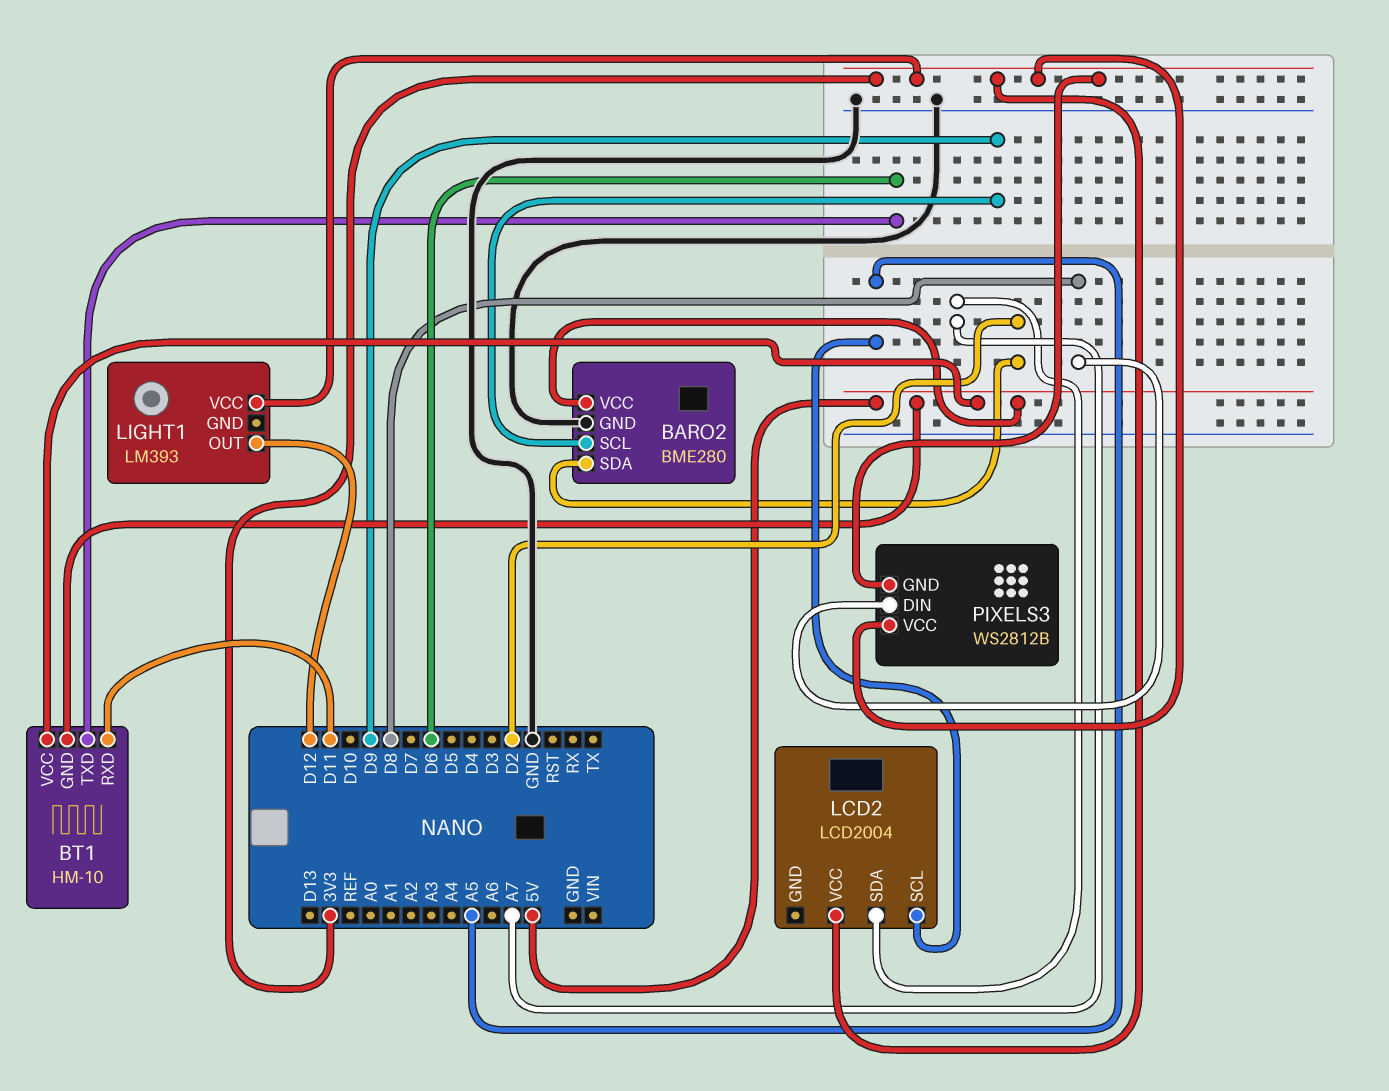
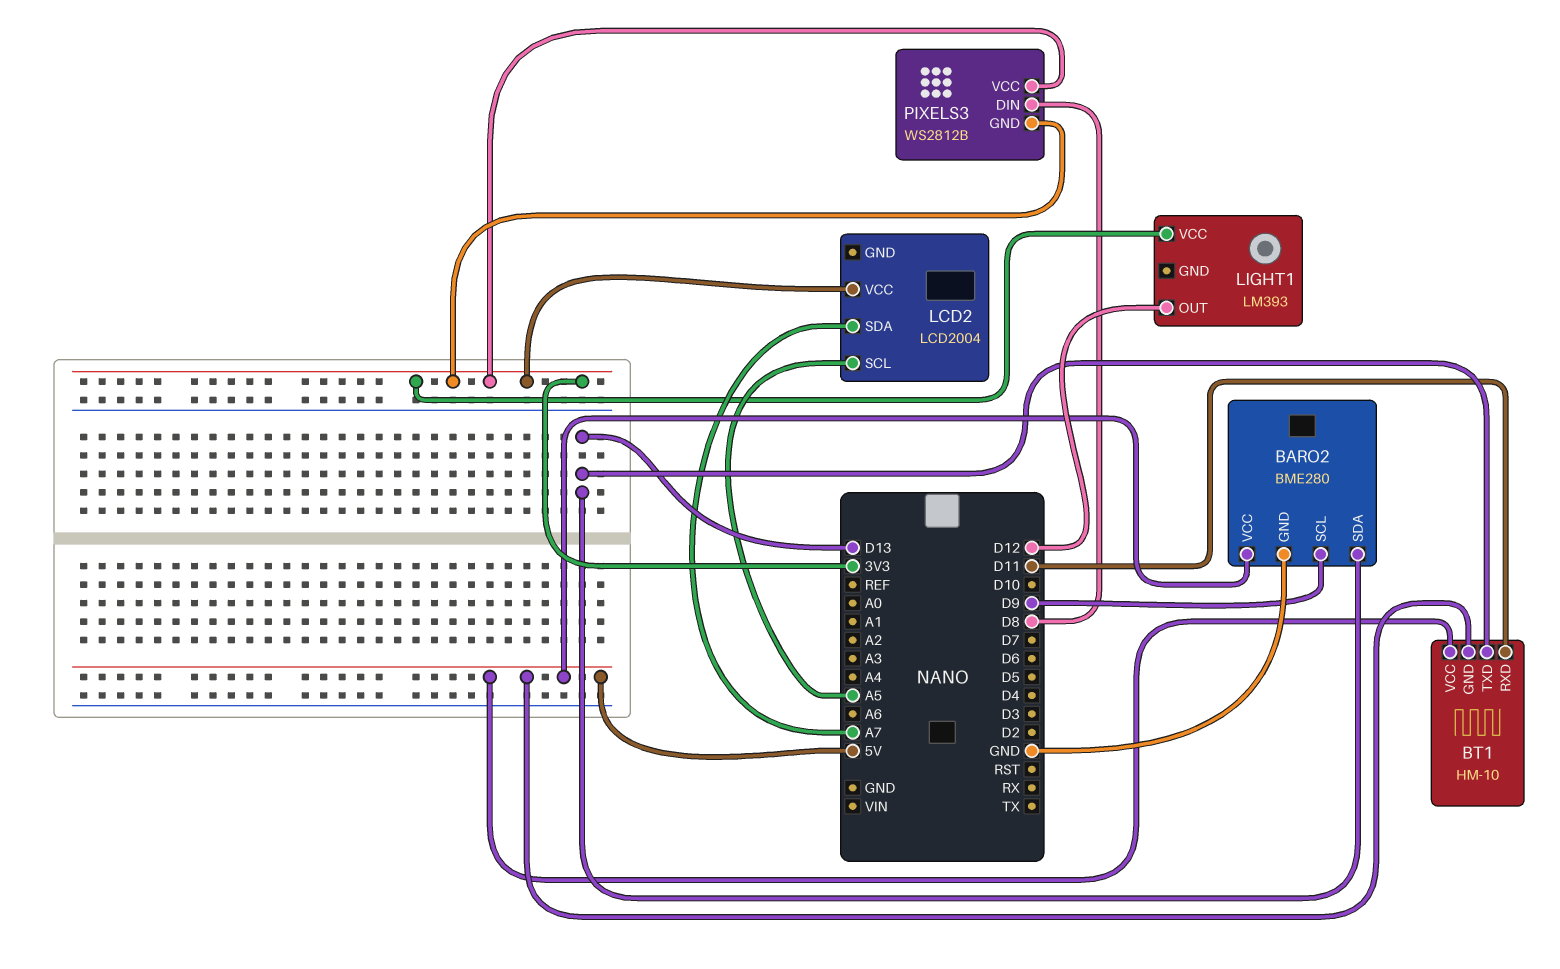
BARO2 pin SDA: D2 -> D13
BT1 pin TXD: D6 -> D13

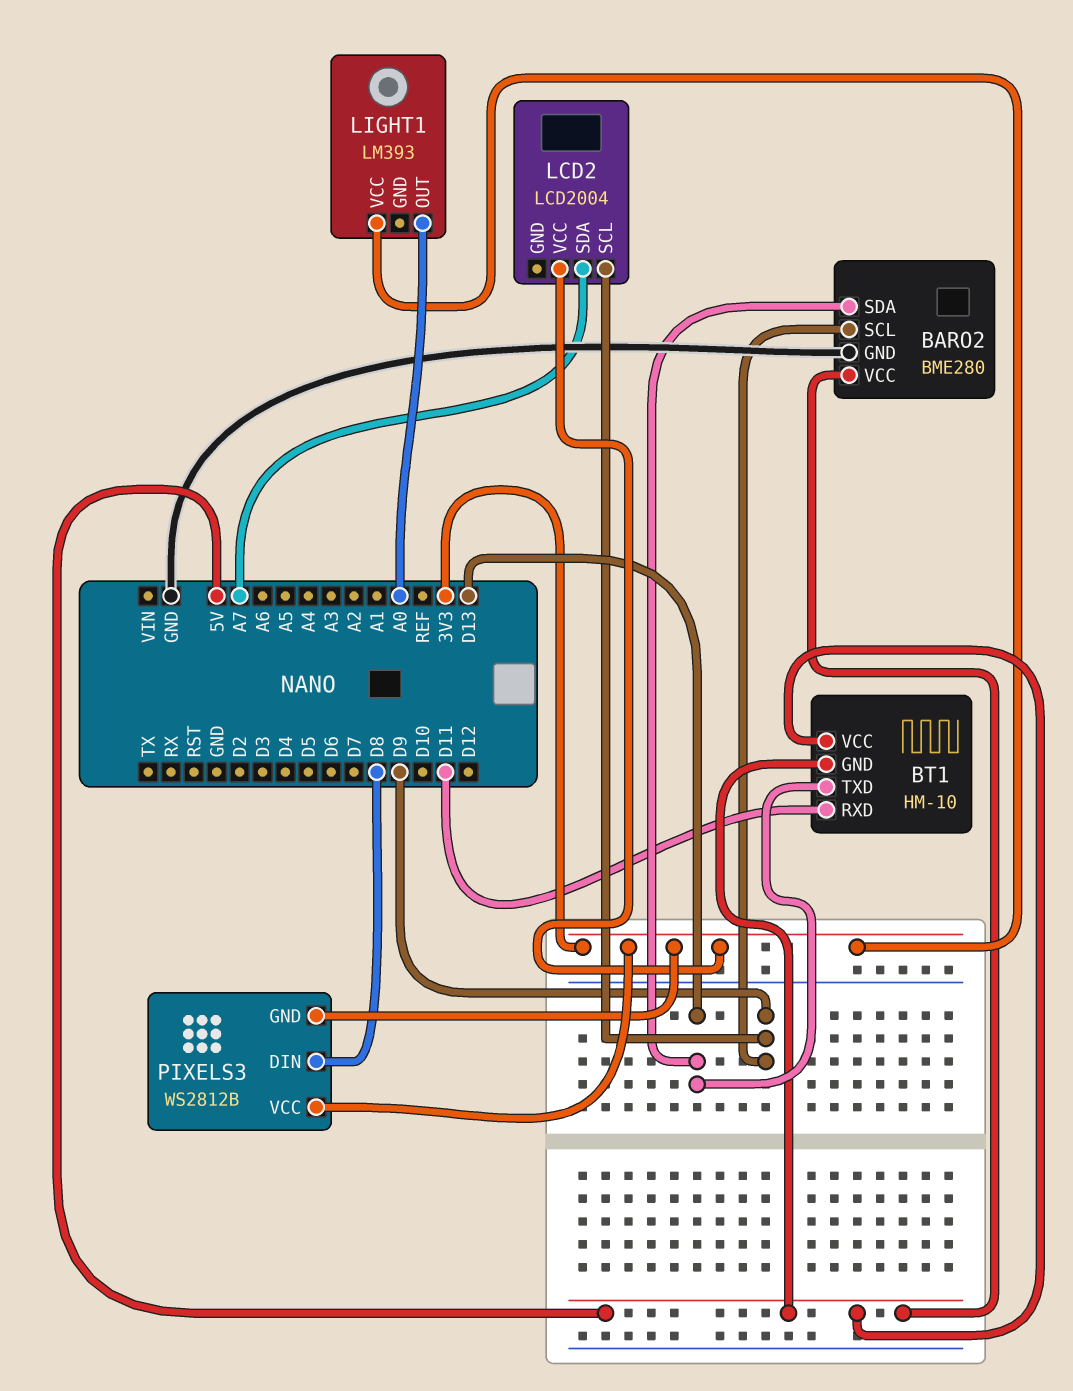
LCD2 pin SCL: A5 -> D9
LIGHT1 pin OUT: D12 -> A0

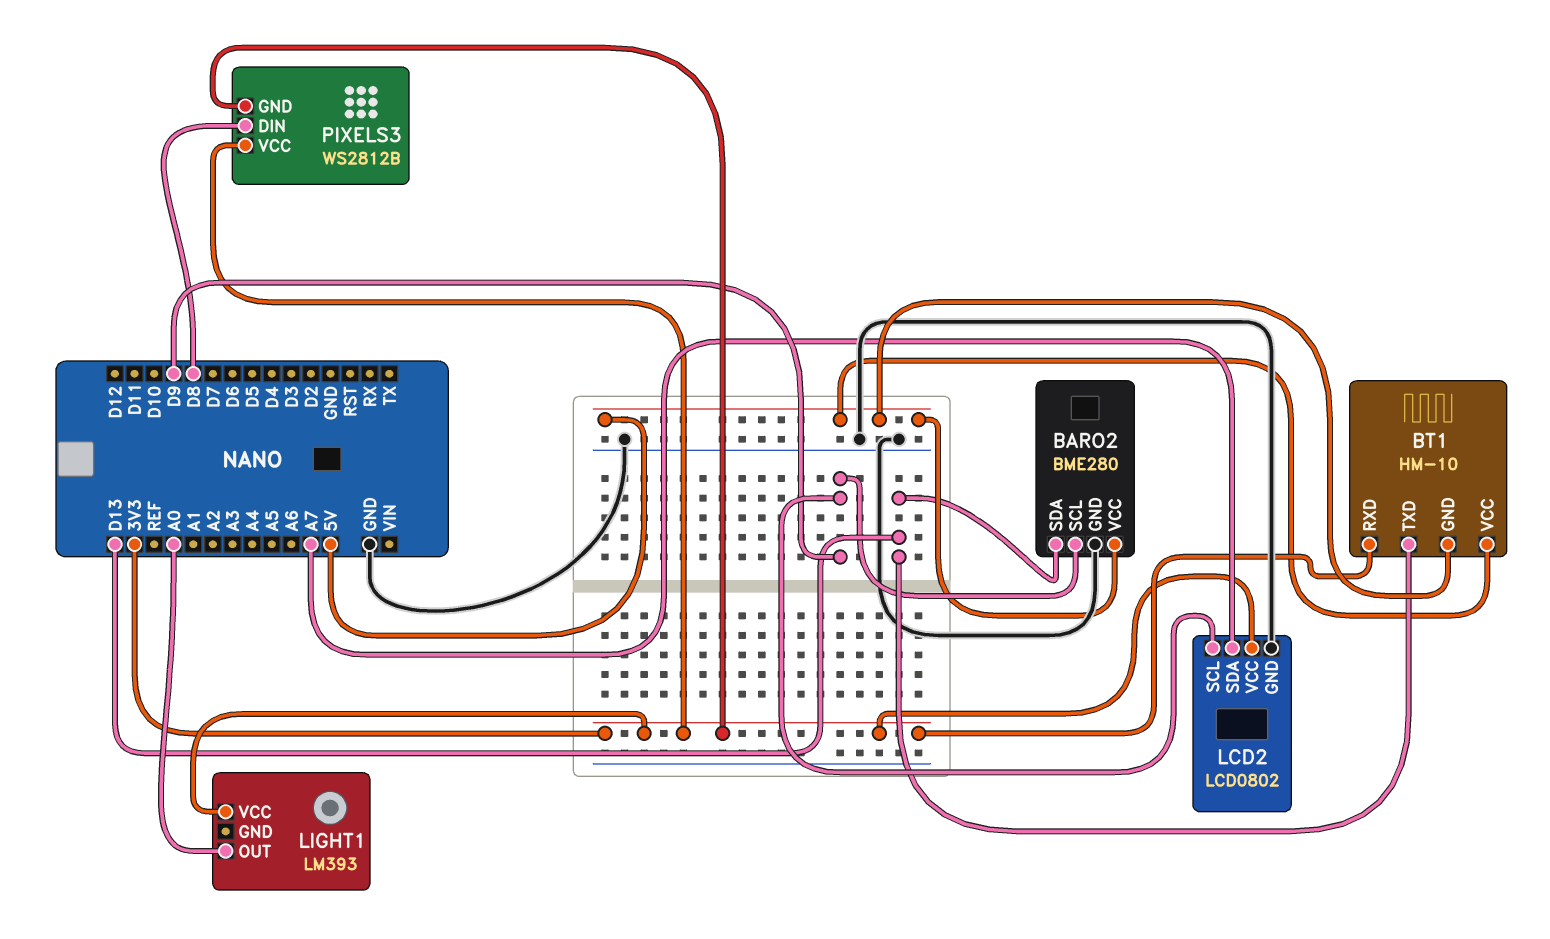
BT1 pin RXD: D11 -> 3V3
LCD2: LCD2004 -> LCD0802
LCD2 pin GND: none -> GND

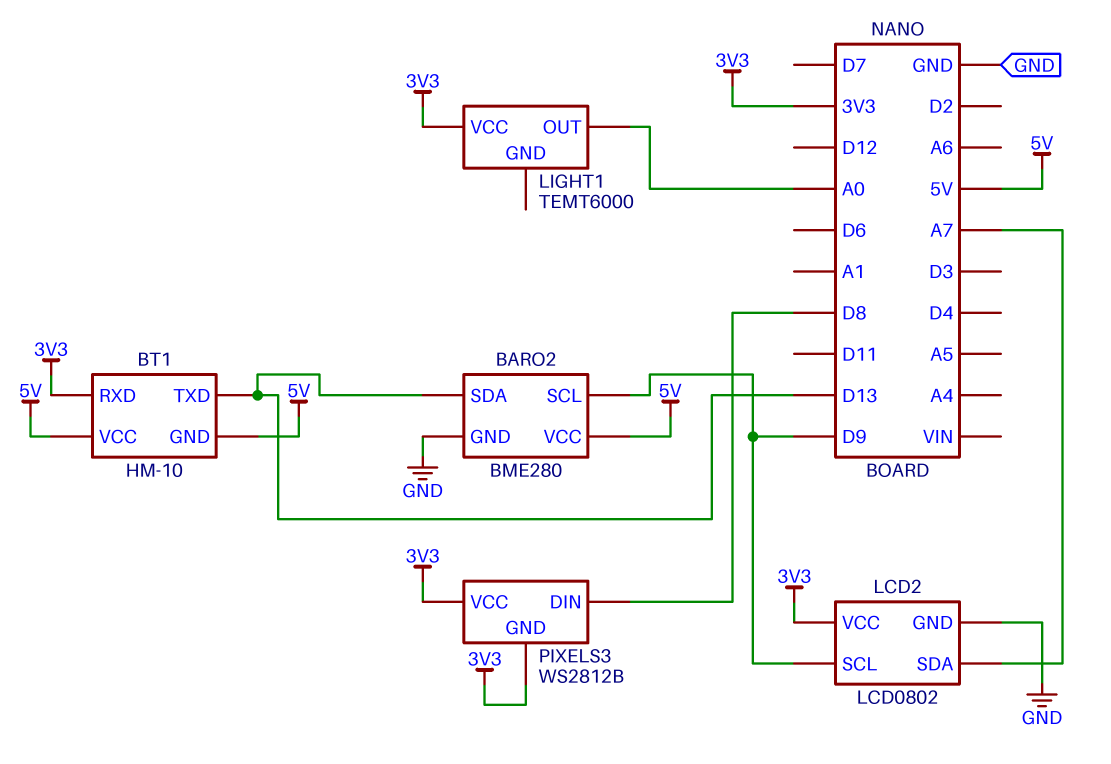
LIGHT1: LM393 -> TEMT6000

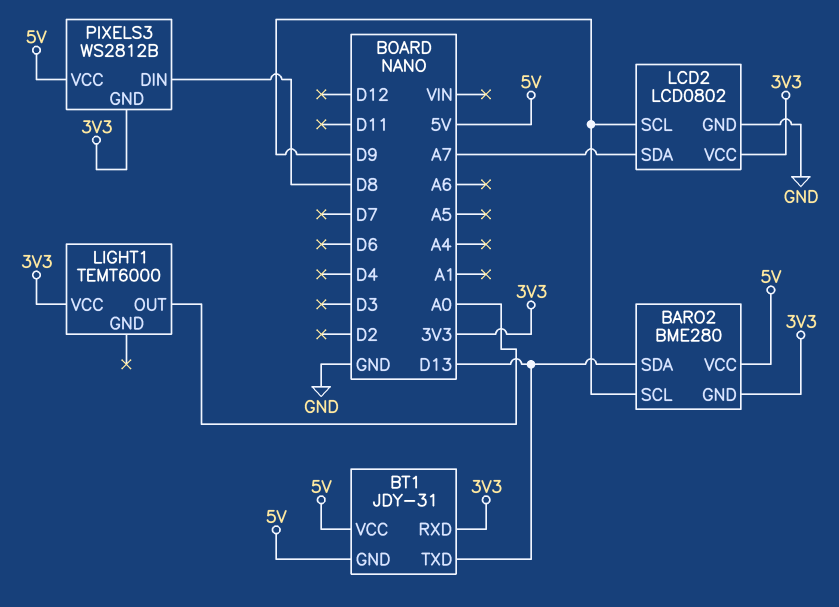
BARO2 pin GND: GND -> 3V3
BT1: HM-10 -> JDY-31
PIXELS3 pin VCC: 3V3 -> 5V

